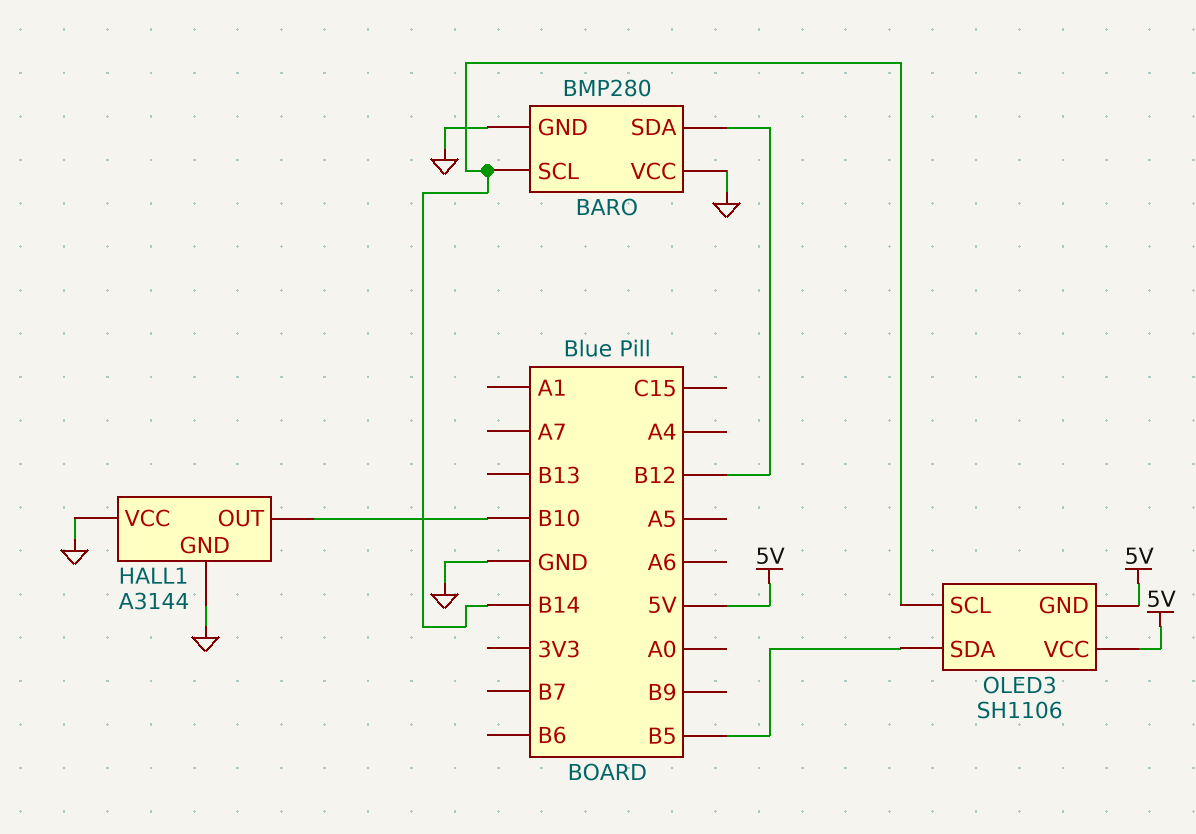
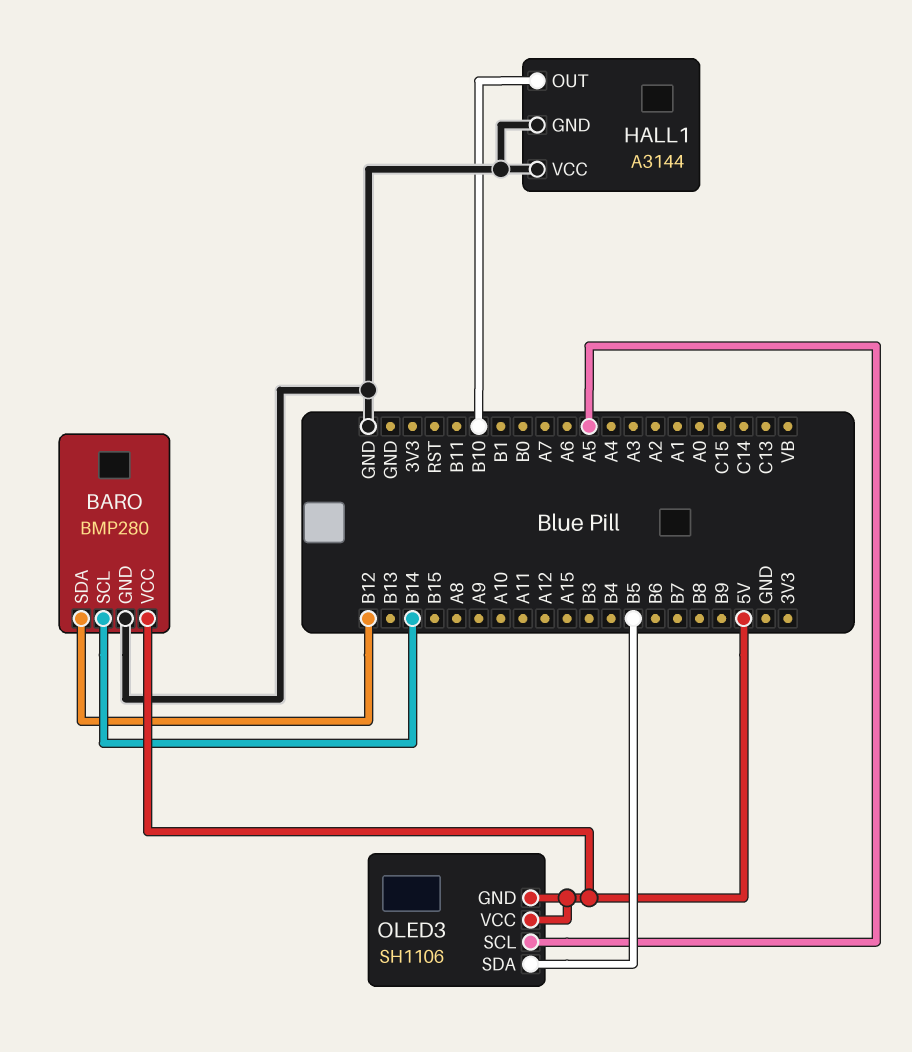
BARO pin VCC: GND -> 5V
OLED3 pin SCL: B14 -> A5

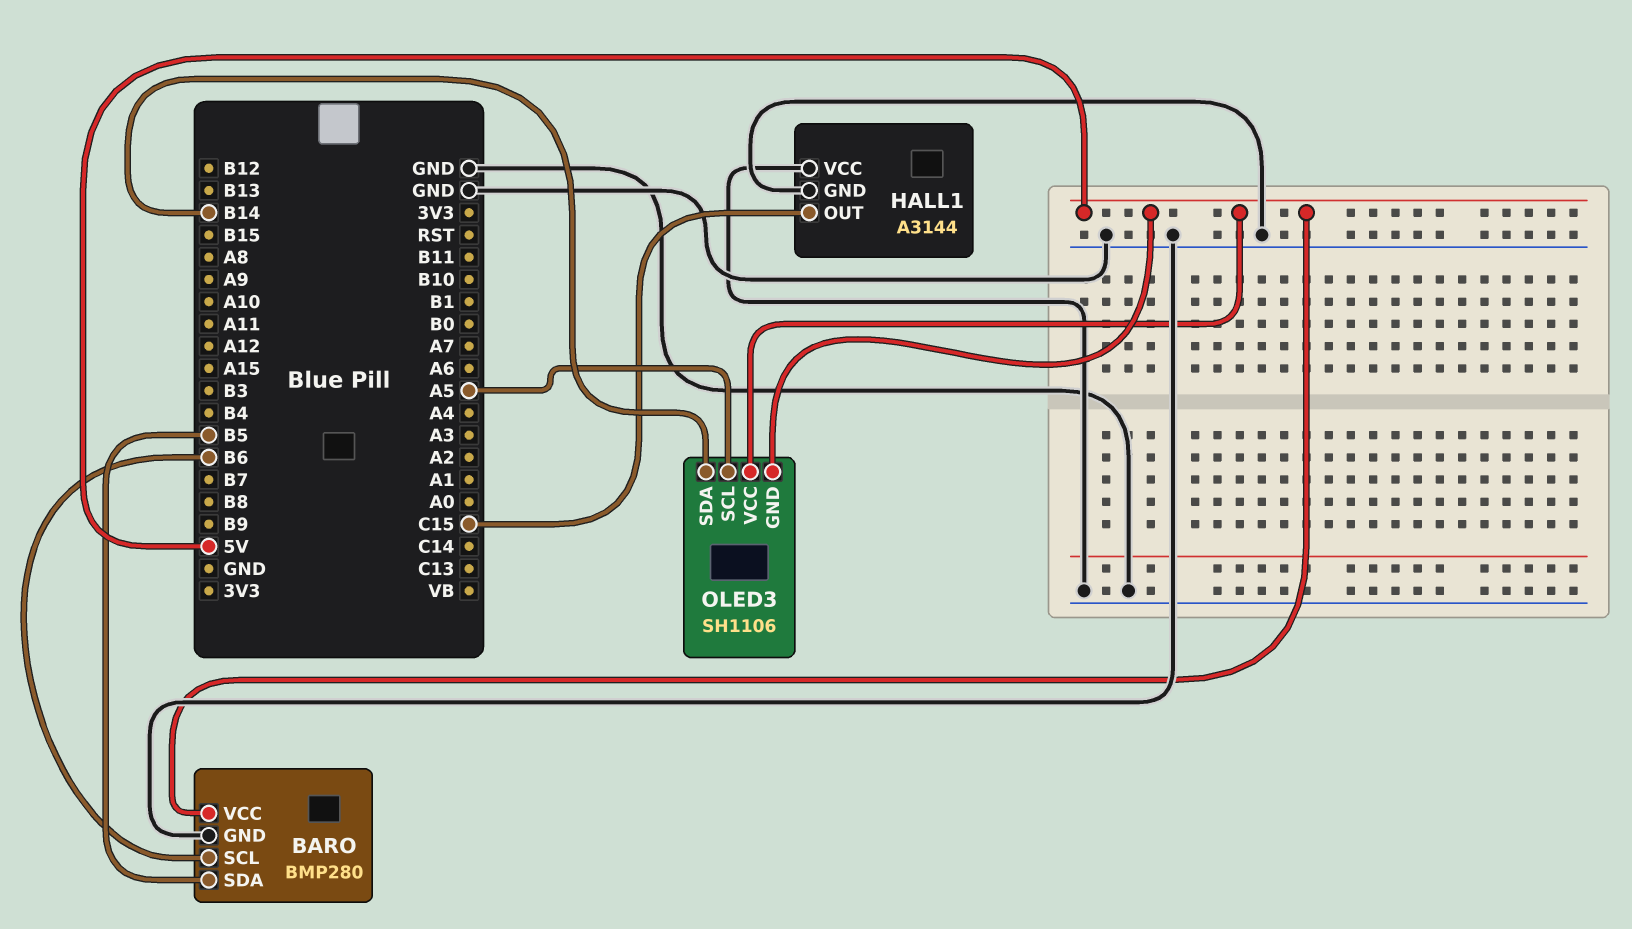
BARO pin SCL: B14 -> B6
BARO pin SDA: B12 -> B5
HALL1 pin OUT: B10 -> C15
OLED3 pin SDA: B5 -> B14

